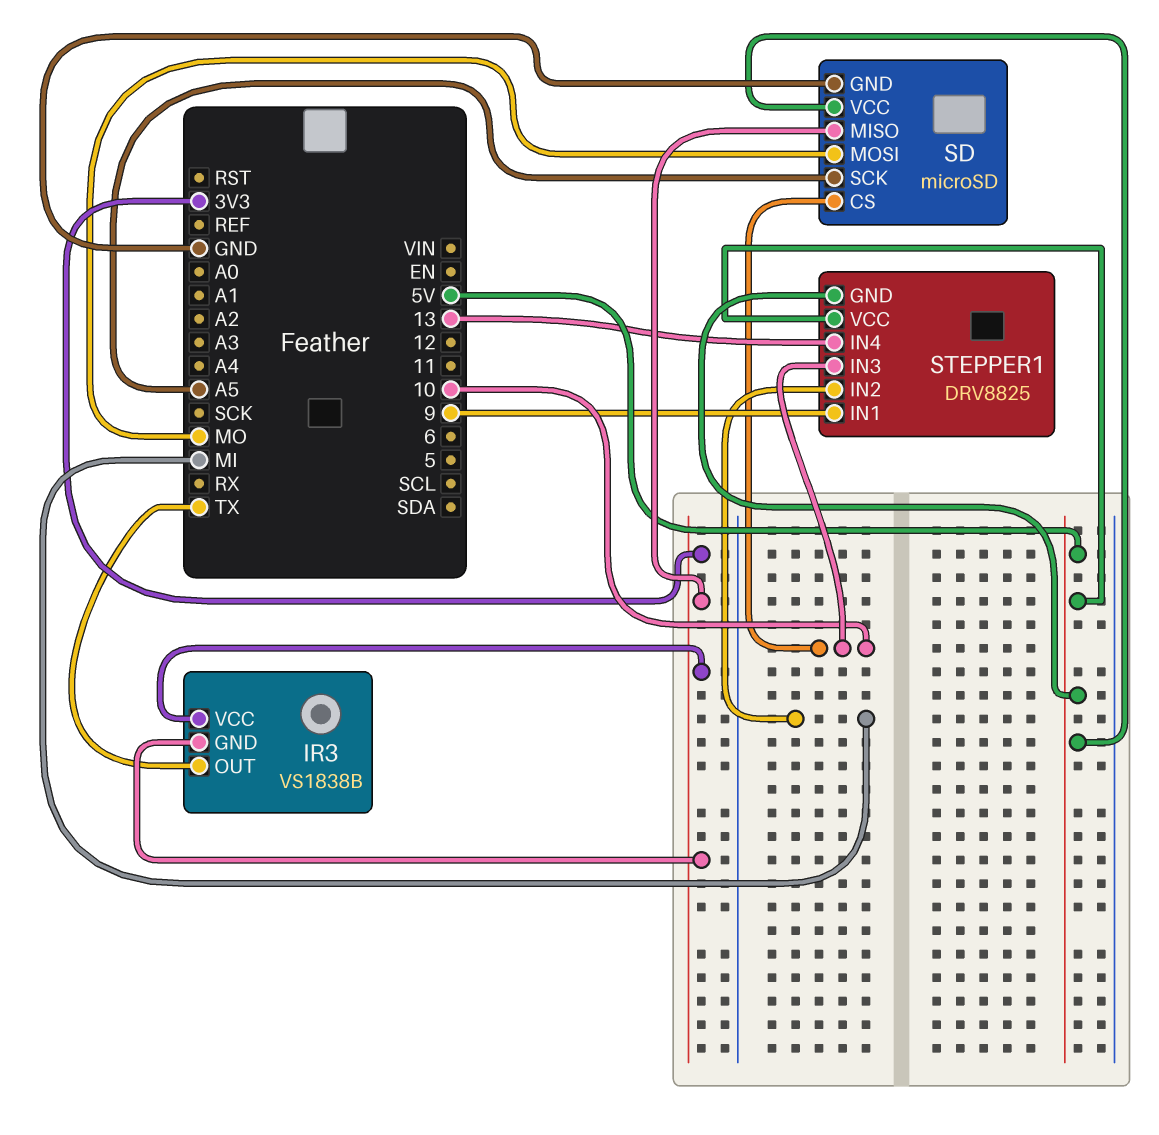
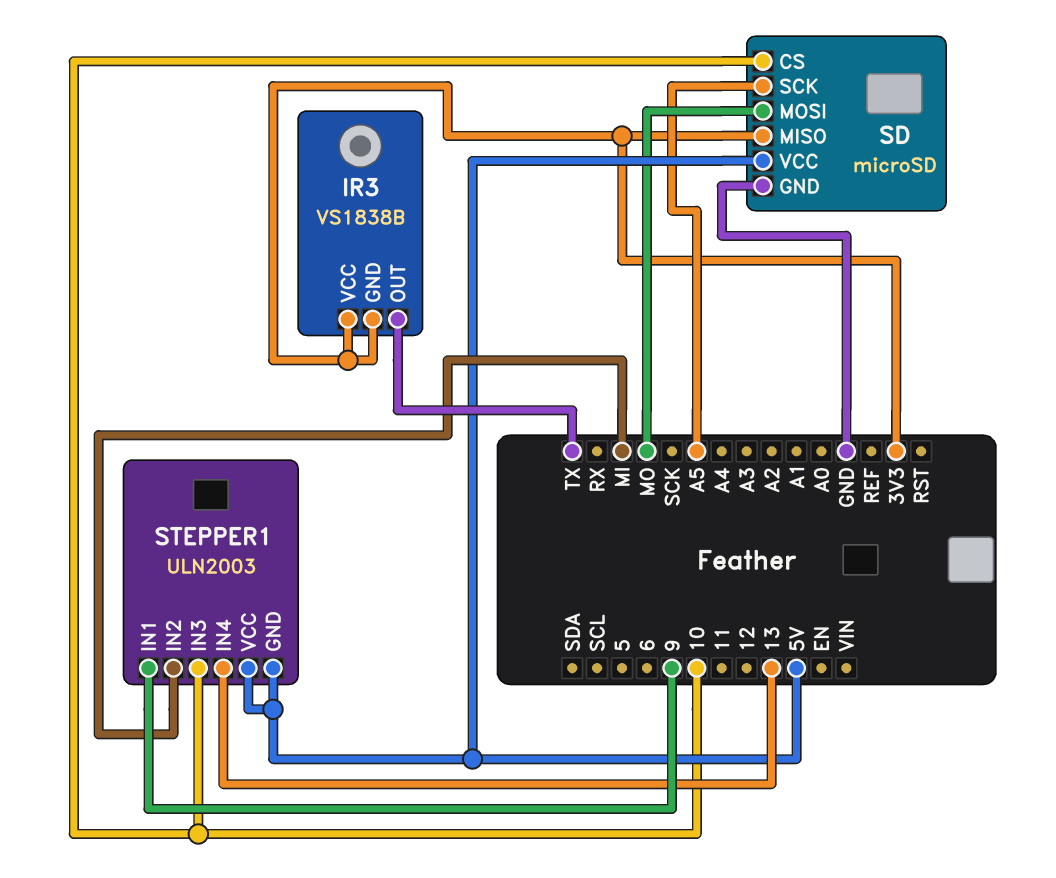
STEPPER1: DRV8825 -> ULN2003

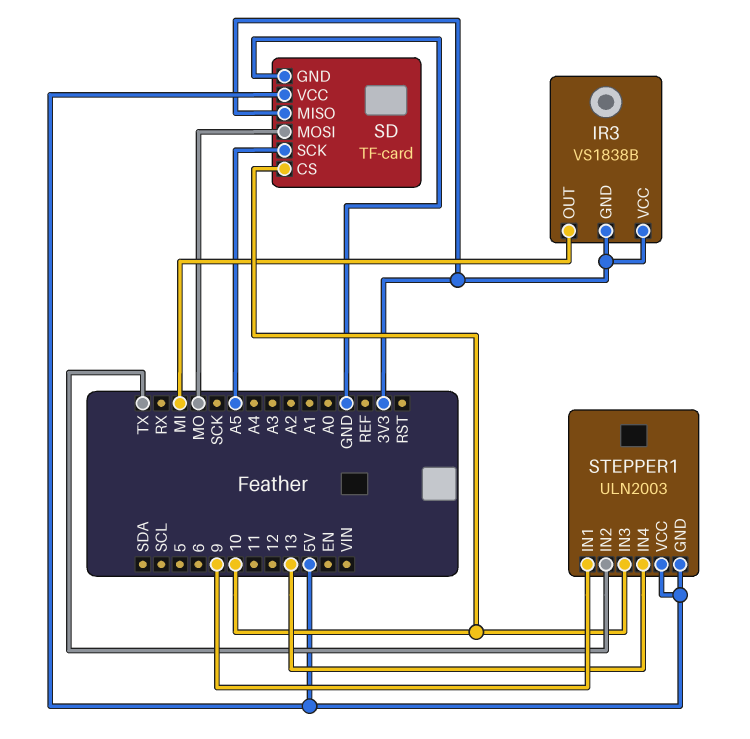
IR3 pin OUT: TX -> MI
SD: microSD -> TF-card
STEPPER1 pin IN2: MI -> TX

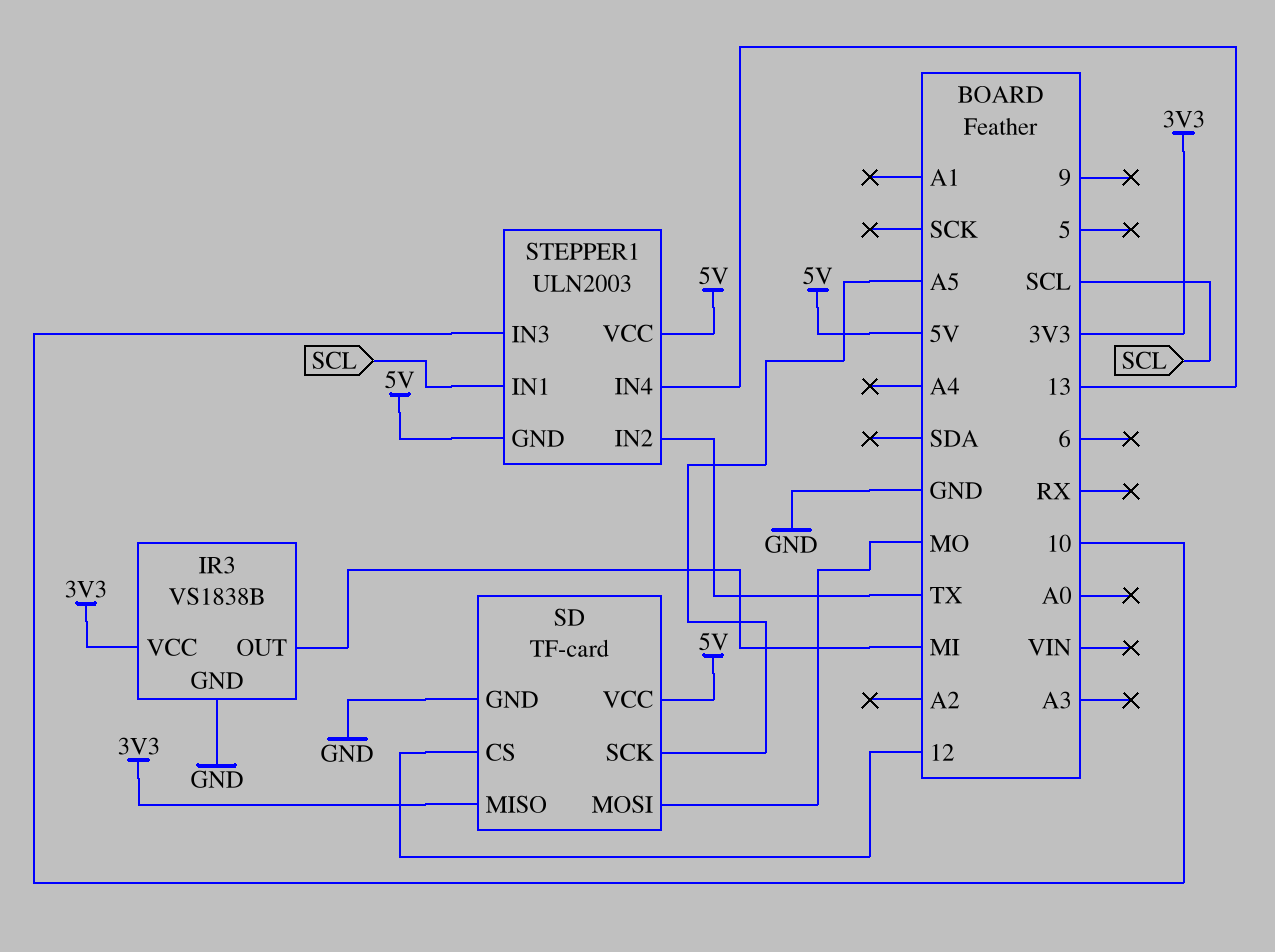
IR3 pin GND: 3V3 -> GND
SD pin CS: 10 -> 12
STEPPER1 pin IN1: 9 -> SCL

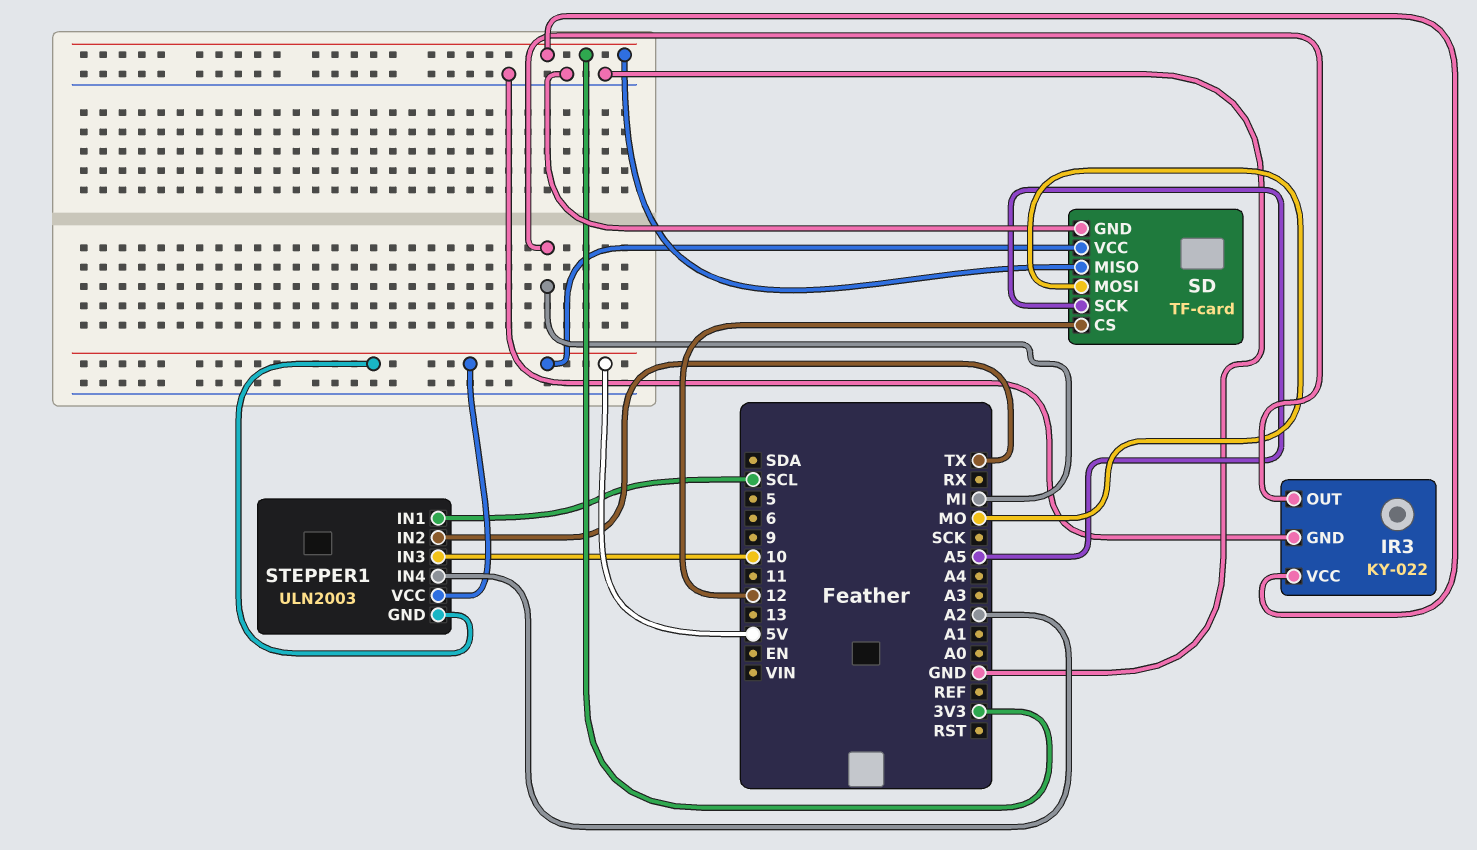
IR3: VS1838B -> KY-022
STEPPER1 pin IN4: 13 -> A2

